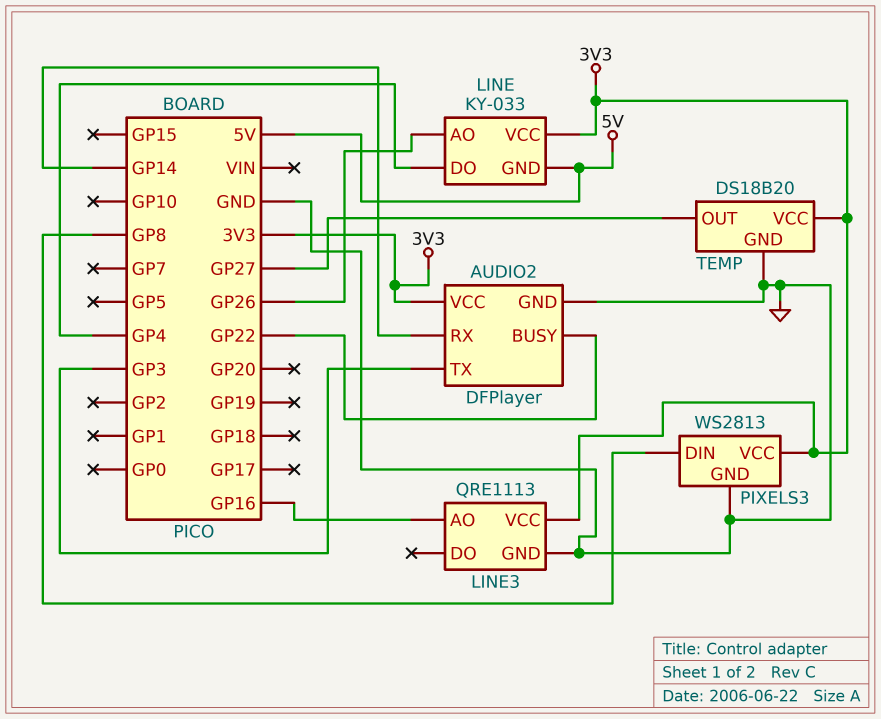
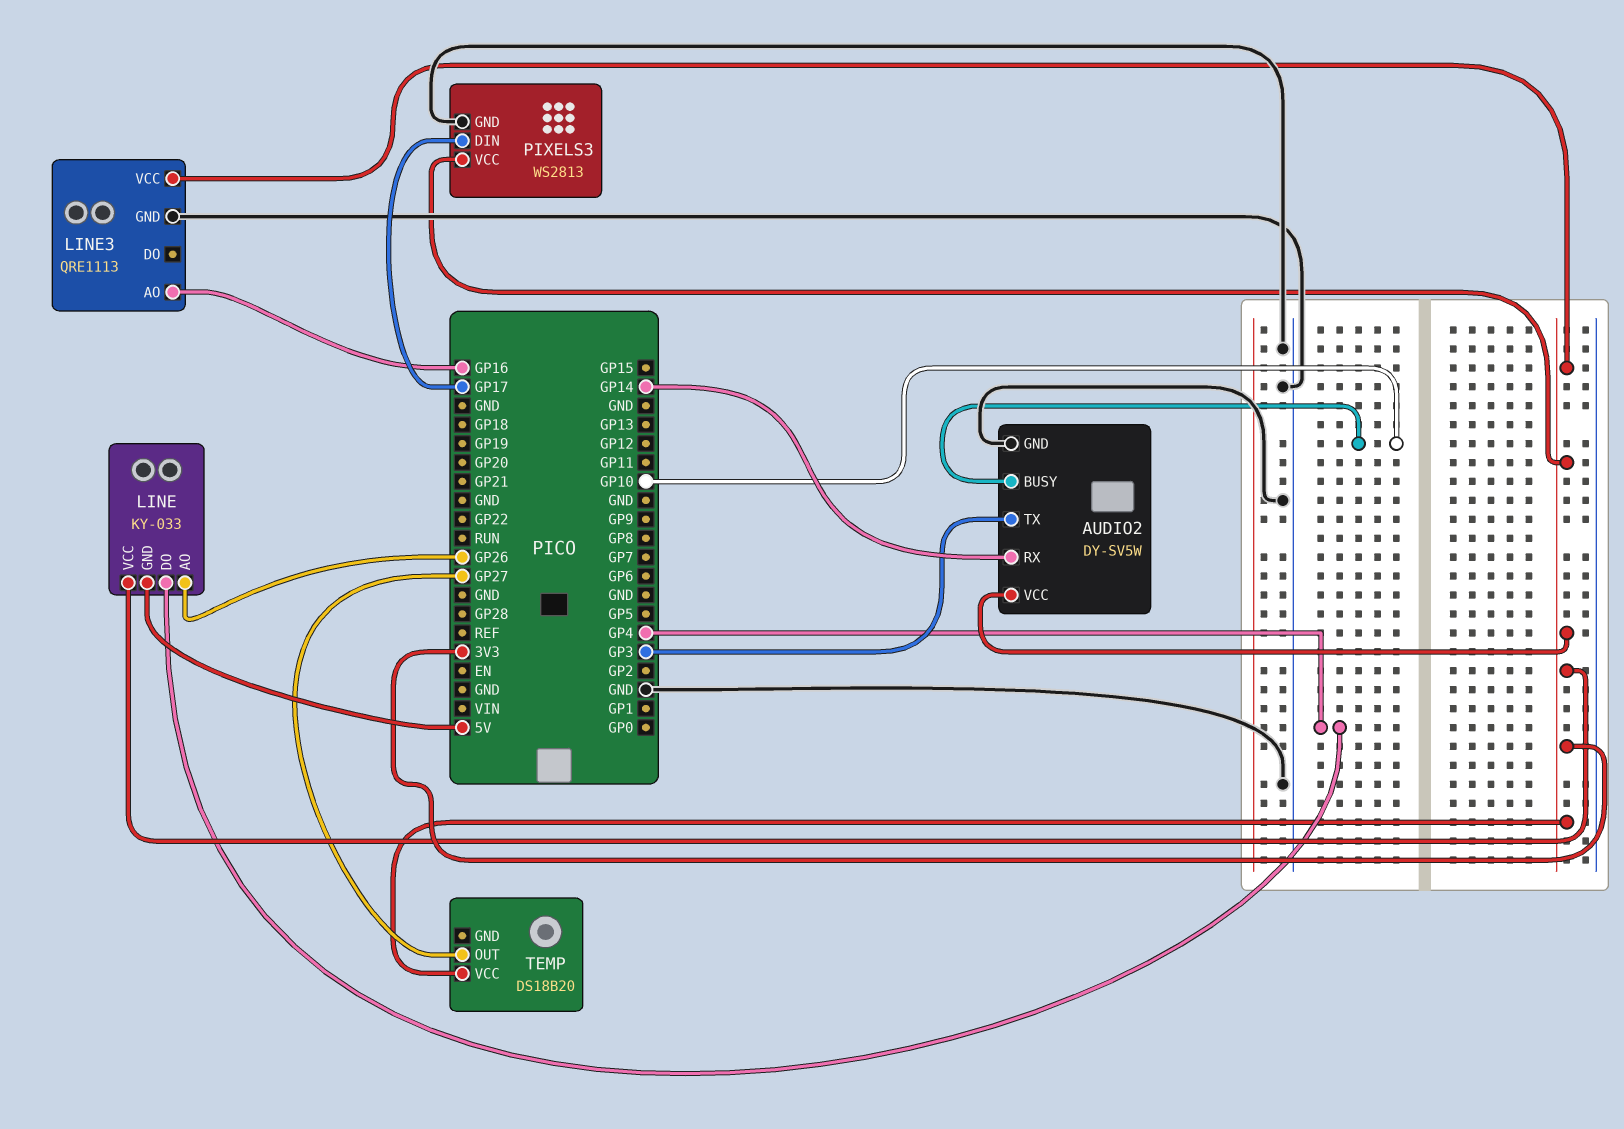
AUDIO2: DFPlayer -> DY-SV5W
AUDIO2 pin BUSY: GP22 -> GP10
PIXELS3 pin DIN: GP8 -> GP17
TEMP pin GND: GND -> none

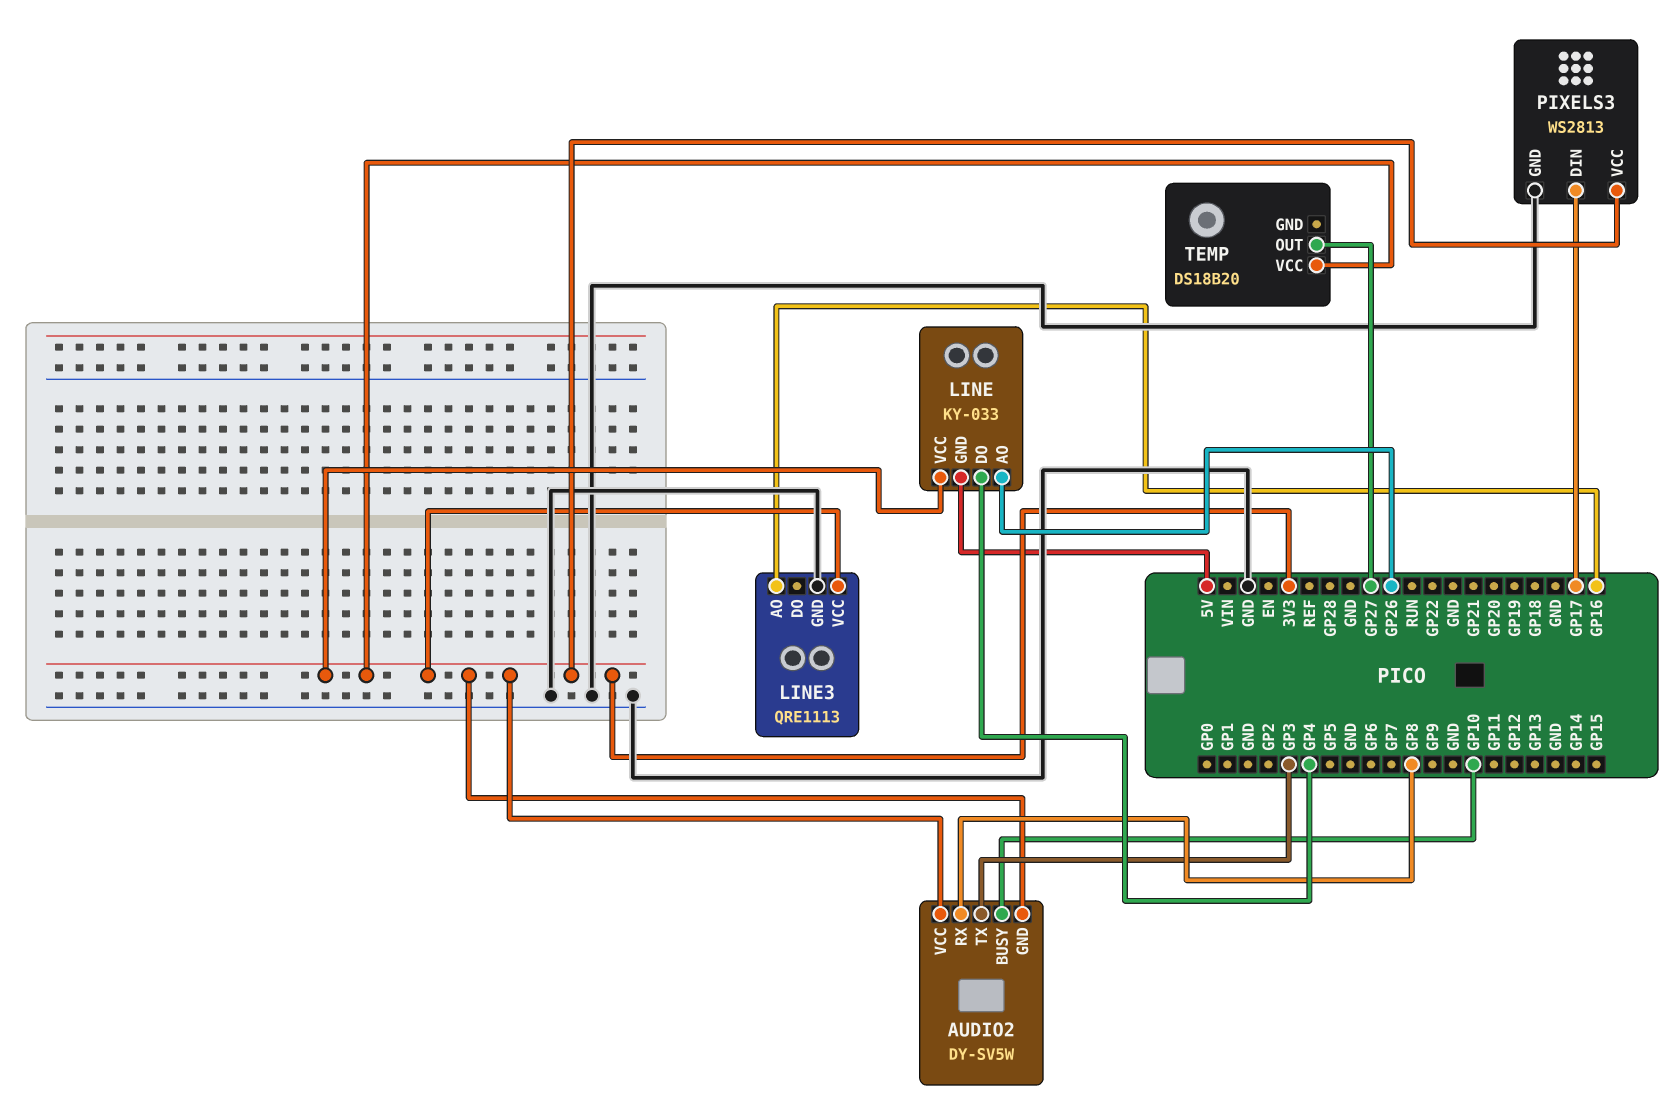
AUDIO2 pin GND: GND -> 3V3
AUDIO2 pin RX: GP14 -> GP8

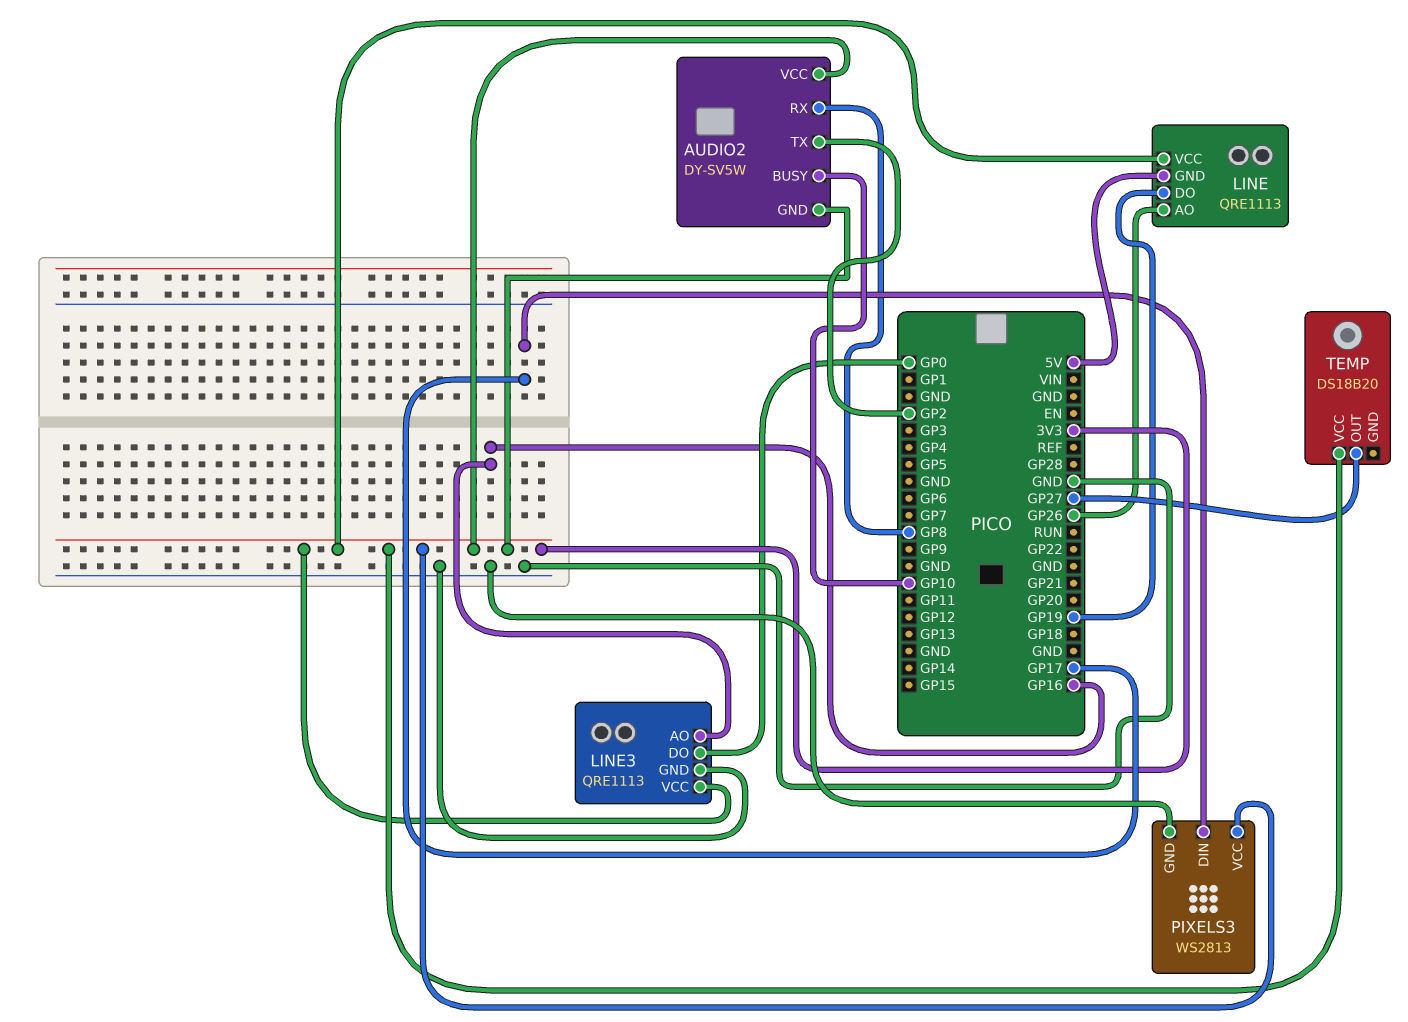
AUDIO2 pin TX: GP3 -> GP2
LINE: KY-033 -> QRE1113
LINE pin DO: GP4 -> GP19
LINE3 pin DO: none -> GP0

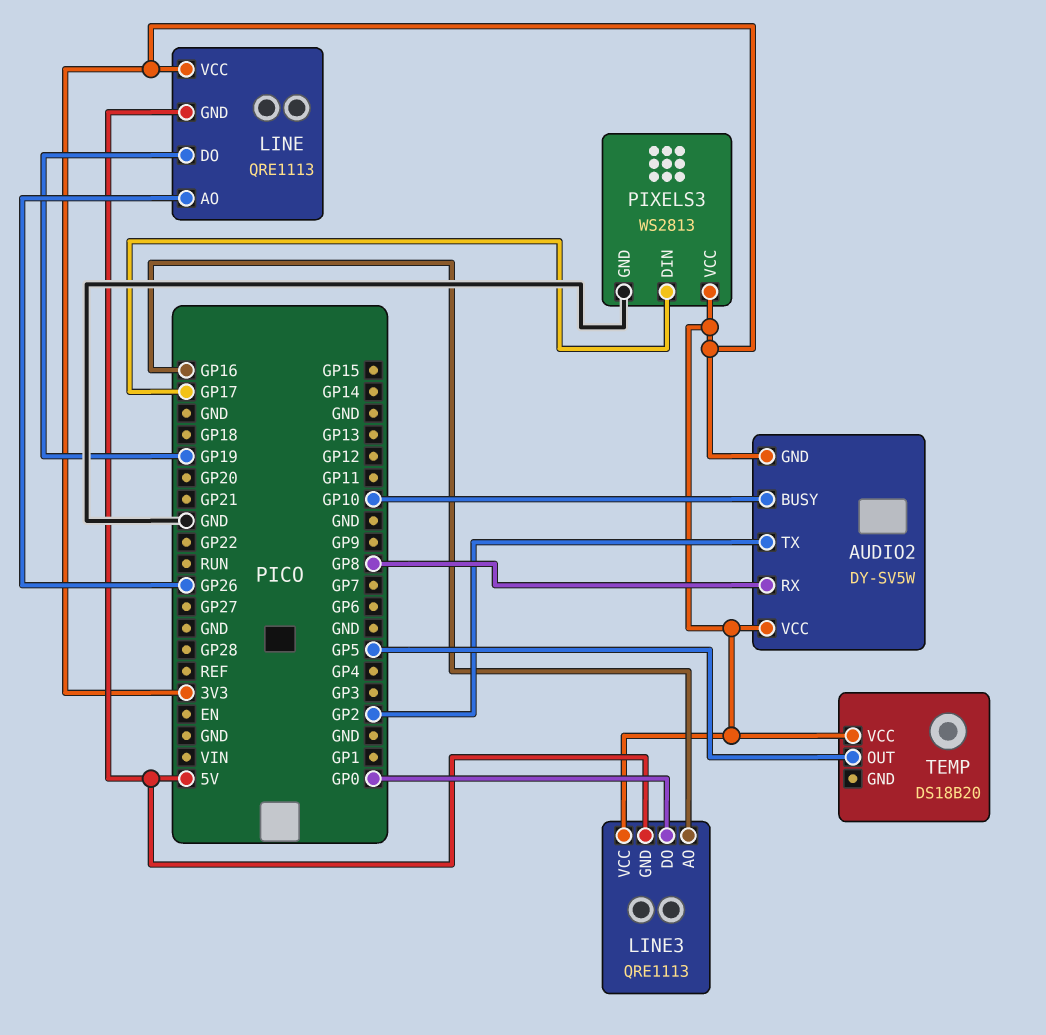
LINE3 pin GND: GND -> 5V
TEMP pin OUT: GP27 -> GP5

